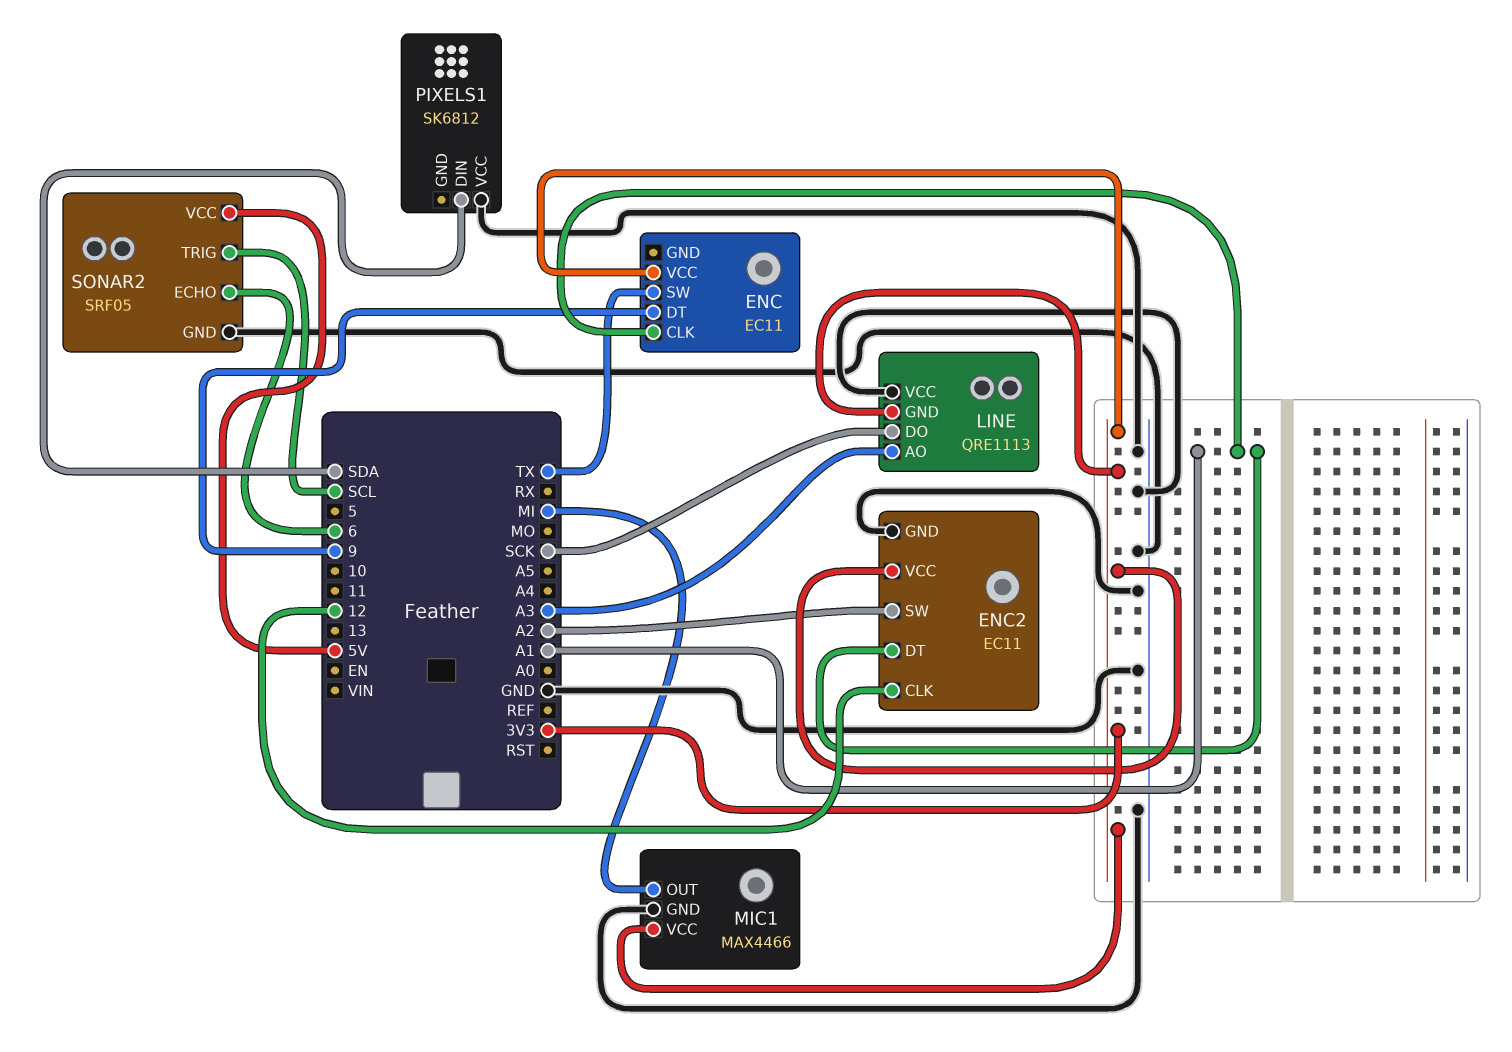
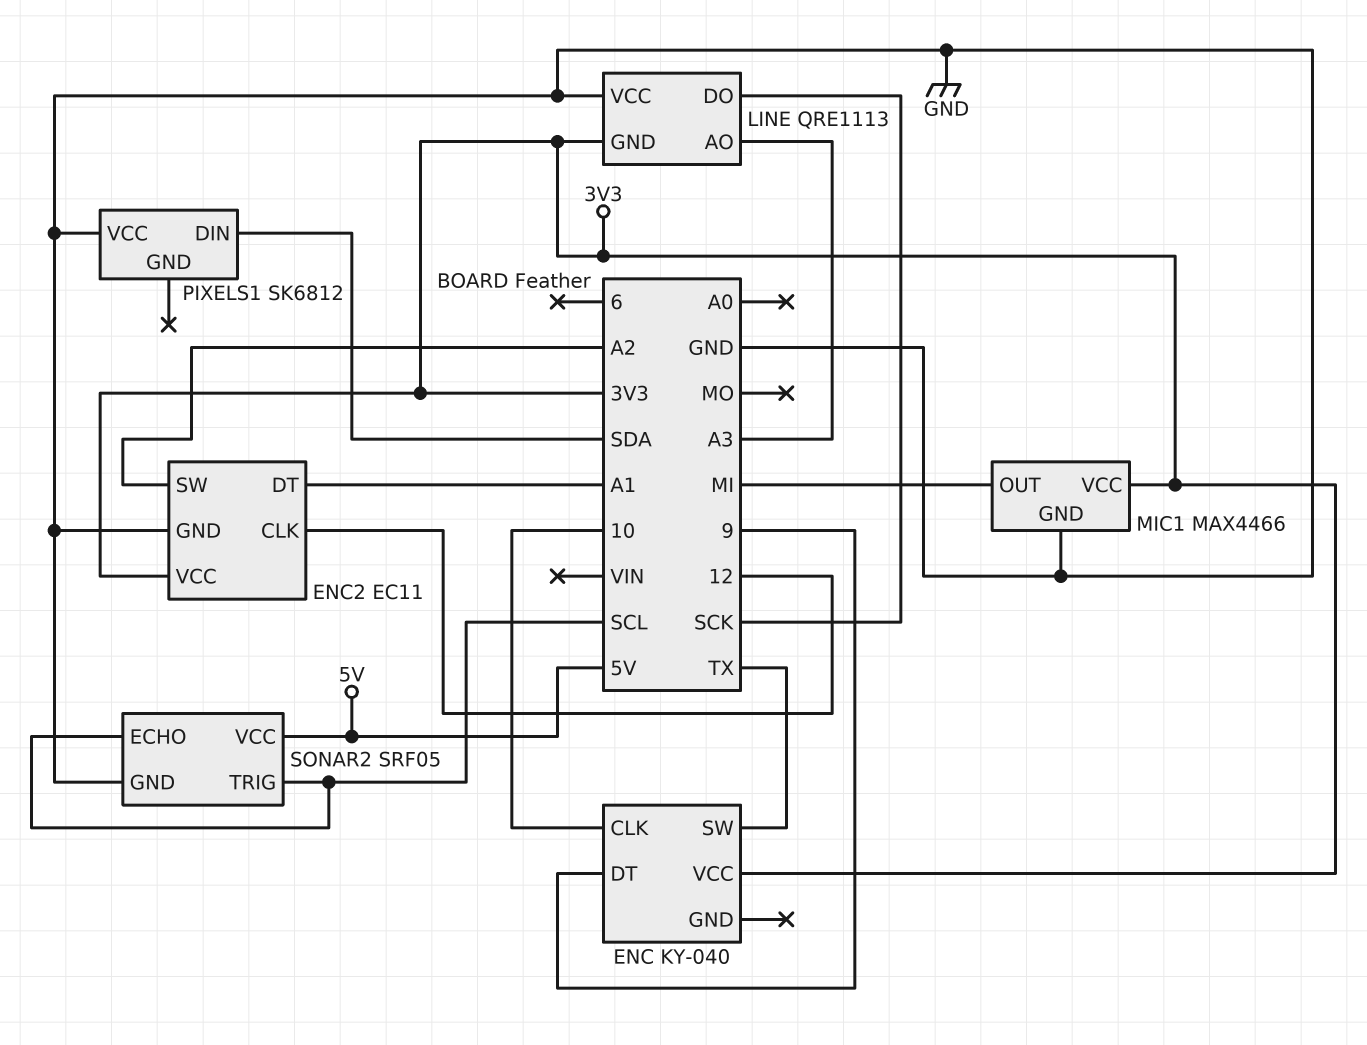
ENC: EC11 -> KY-040
ENC pin CLK: A1 -> 10
SONAR2 pin ECHO: 6 -> SCL

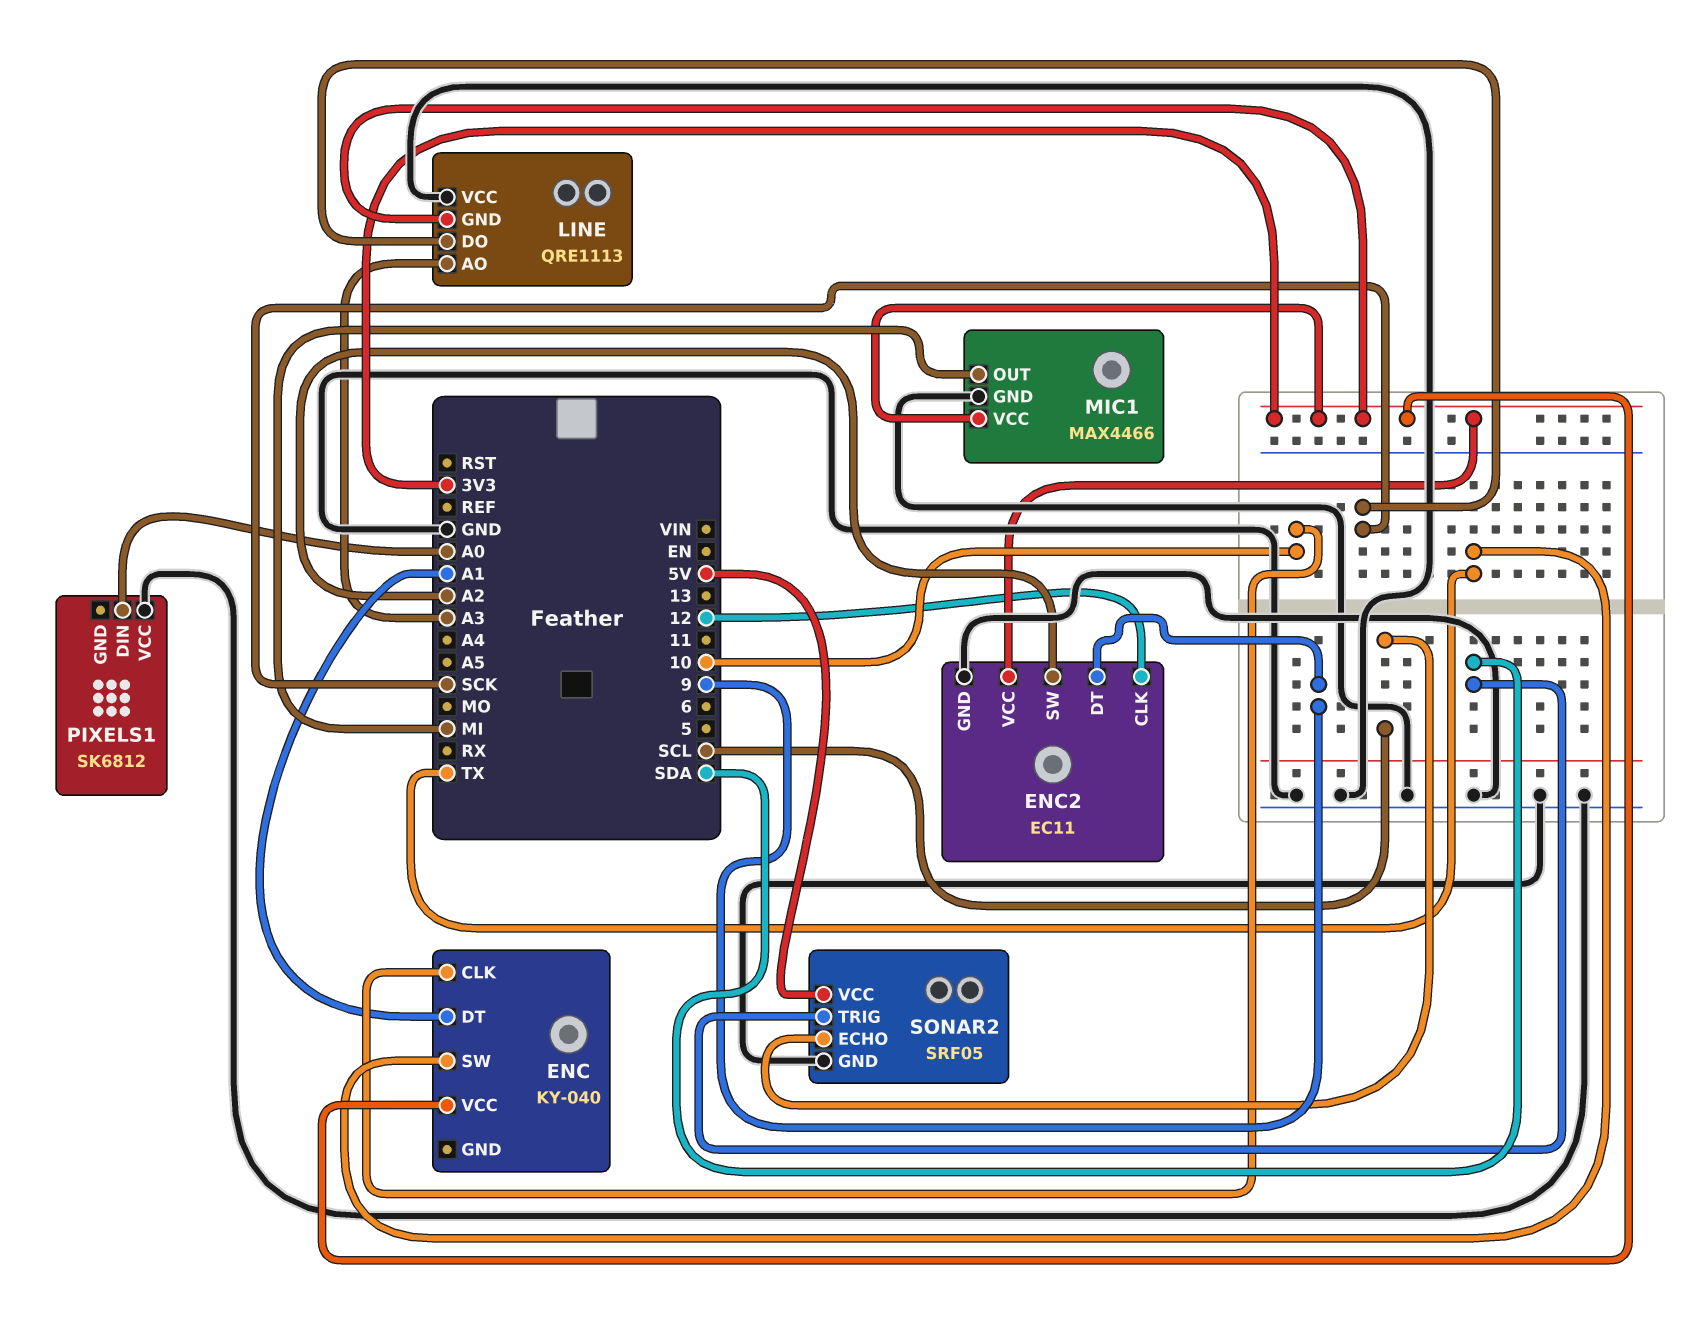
ENC pin DT: 9 -> A1
ENC2 pin DT: A1 -> 9
PIXELS1 pin DIN: SDA -> A0
SONAR2 pin TRIG: SCL -> SDA

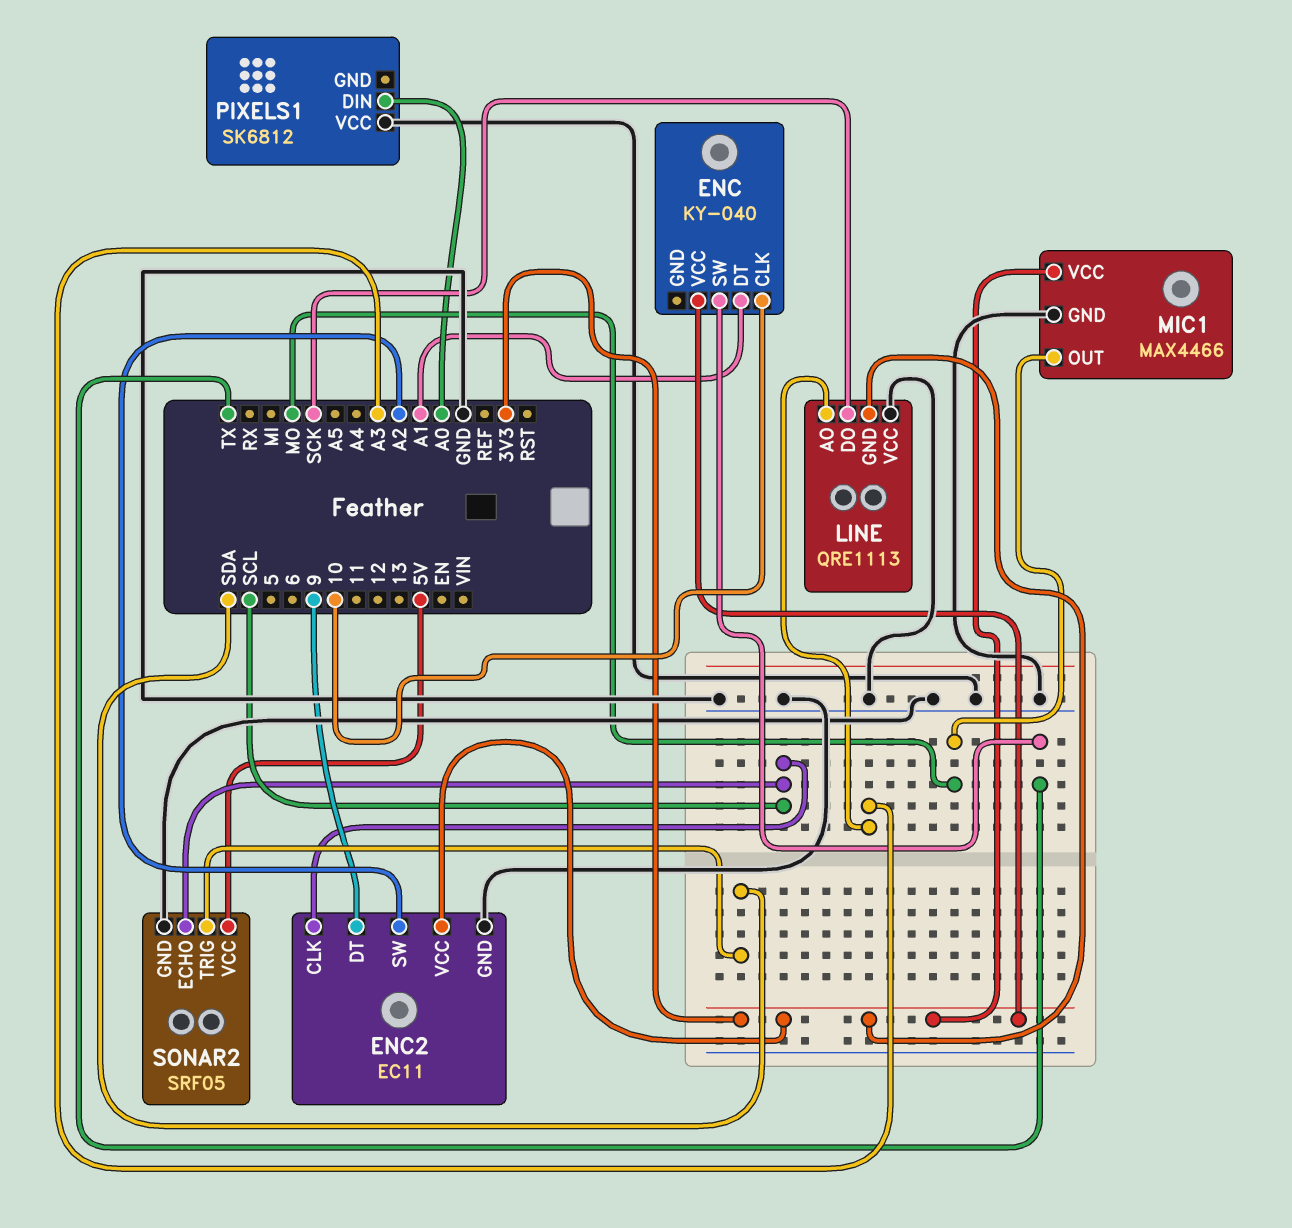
ENC2 pin CLK: 12 -> SCL
MIC1 pin OUT: MI -> MO

